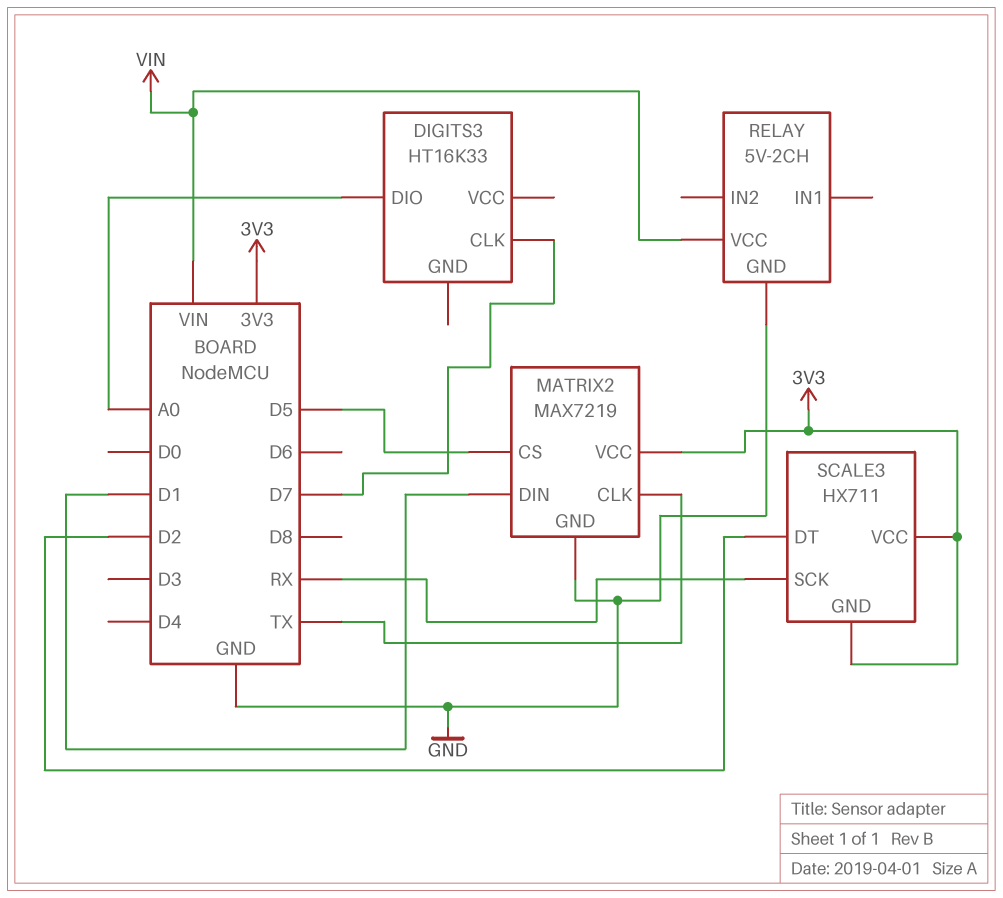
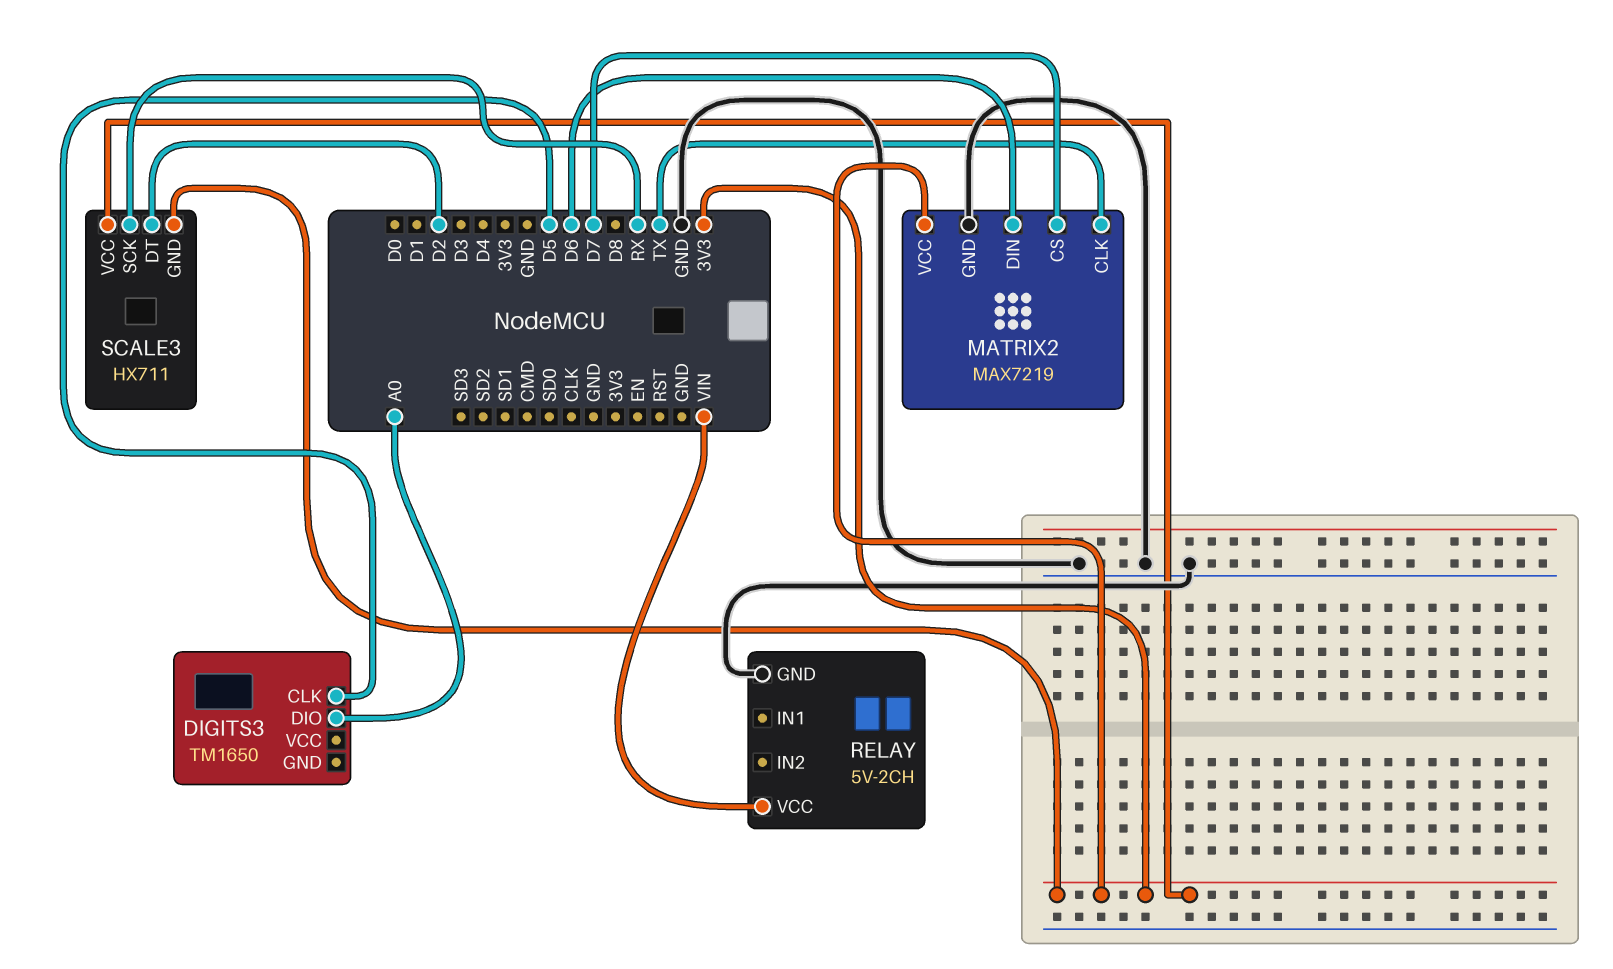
DIGITS3: HT16K33 -> TM1650
DIGITS3 pin CLK: D7 -> D5
MATRIX2 pin CS: D5 -> D7
MATRIX2 pin DIN: D1 -> D6

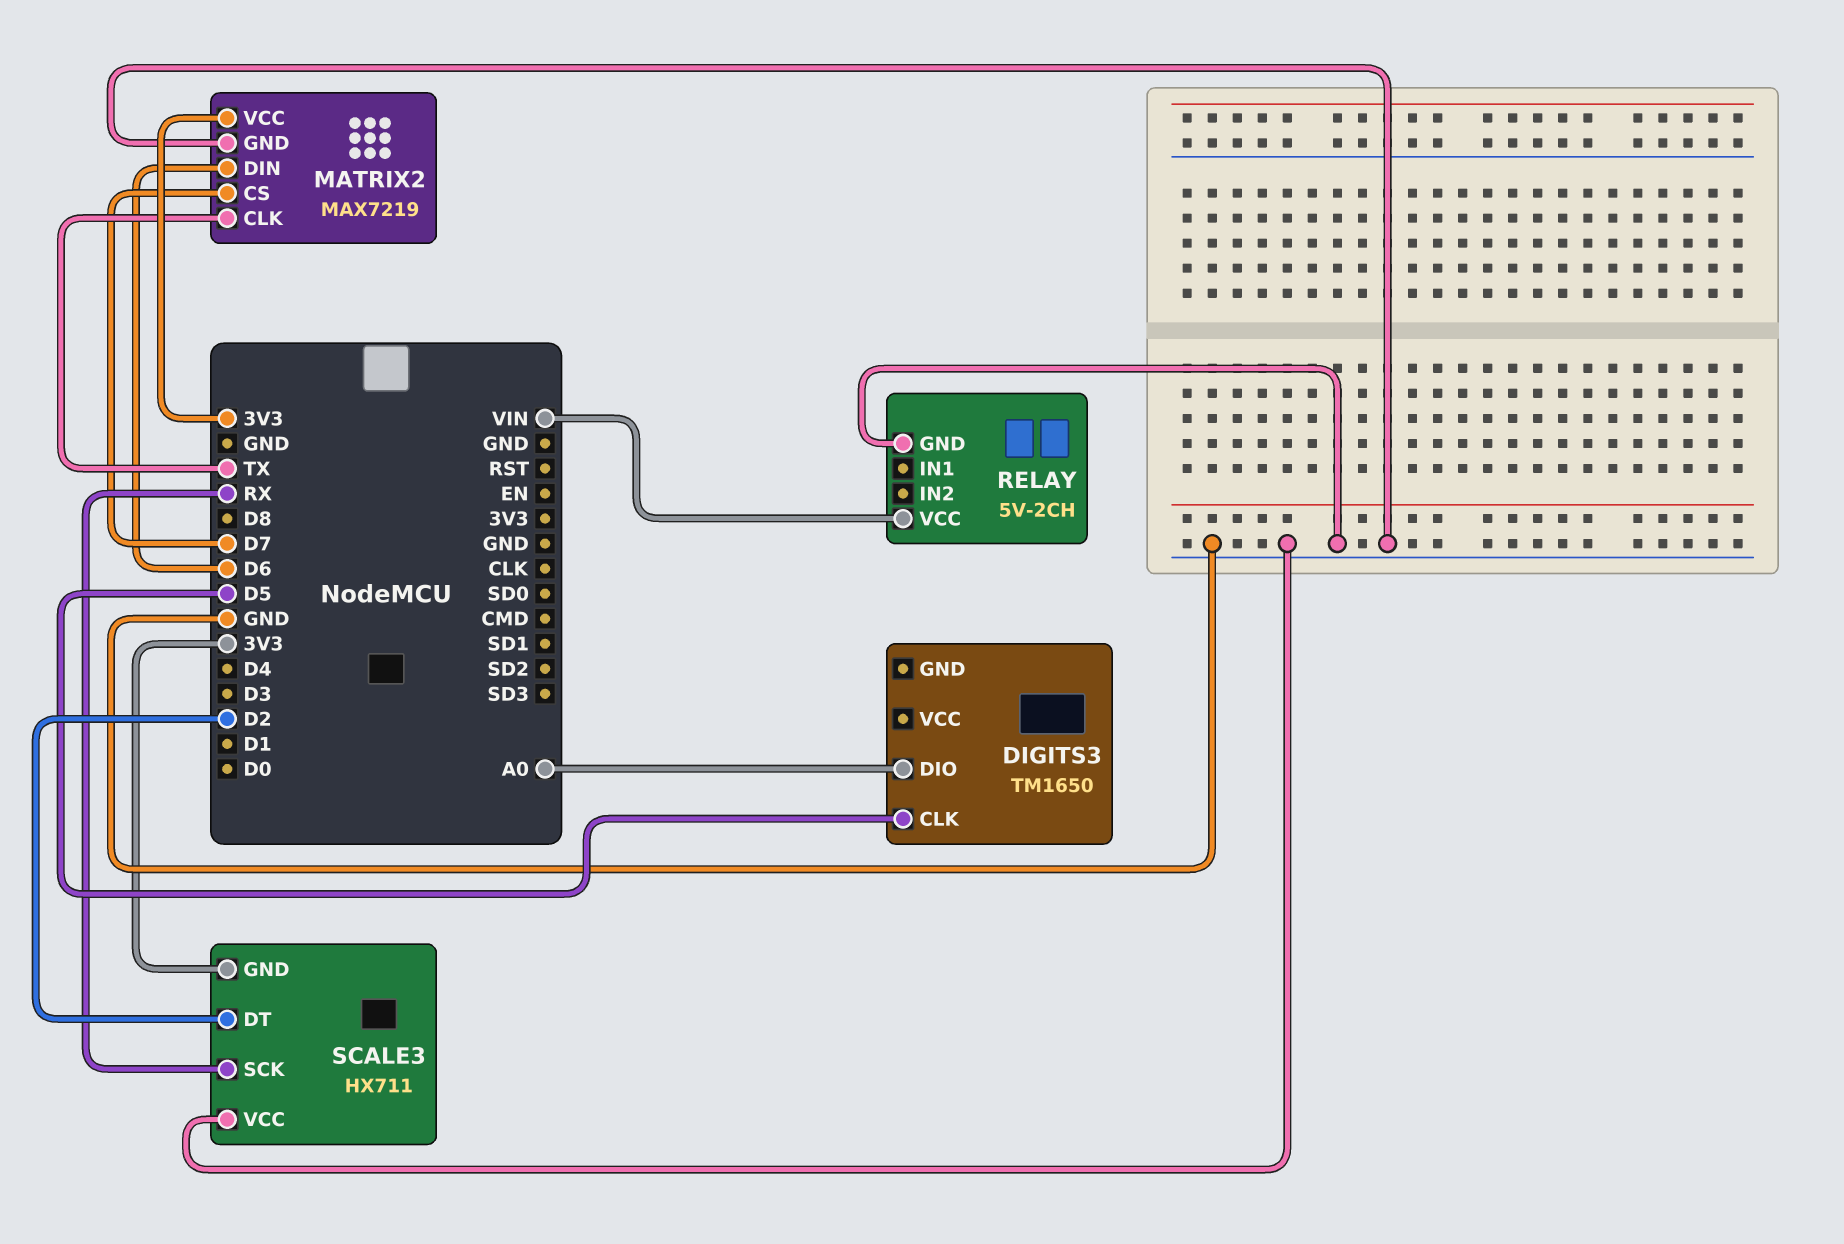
SCALE3 pin VCC: 3V3 -> GND

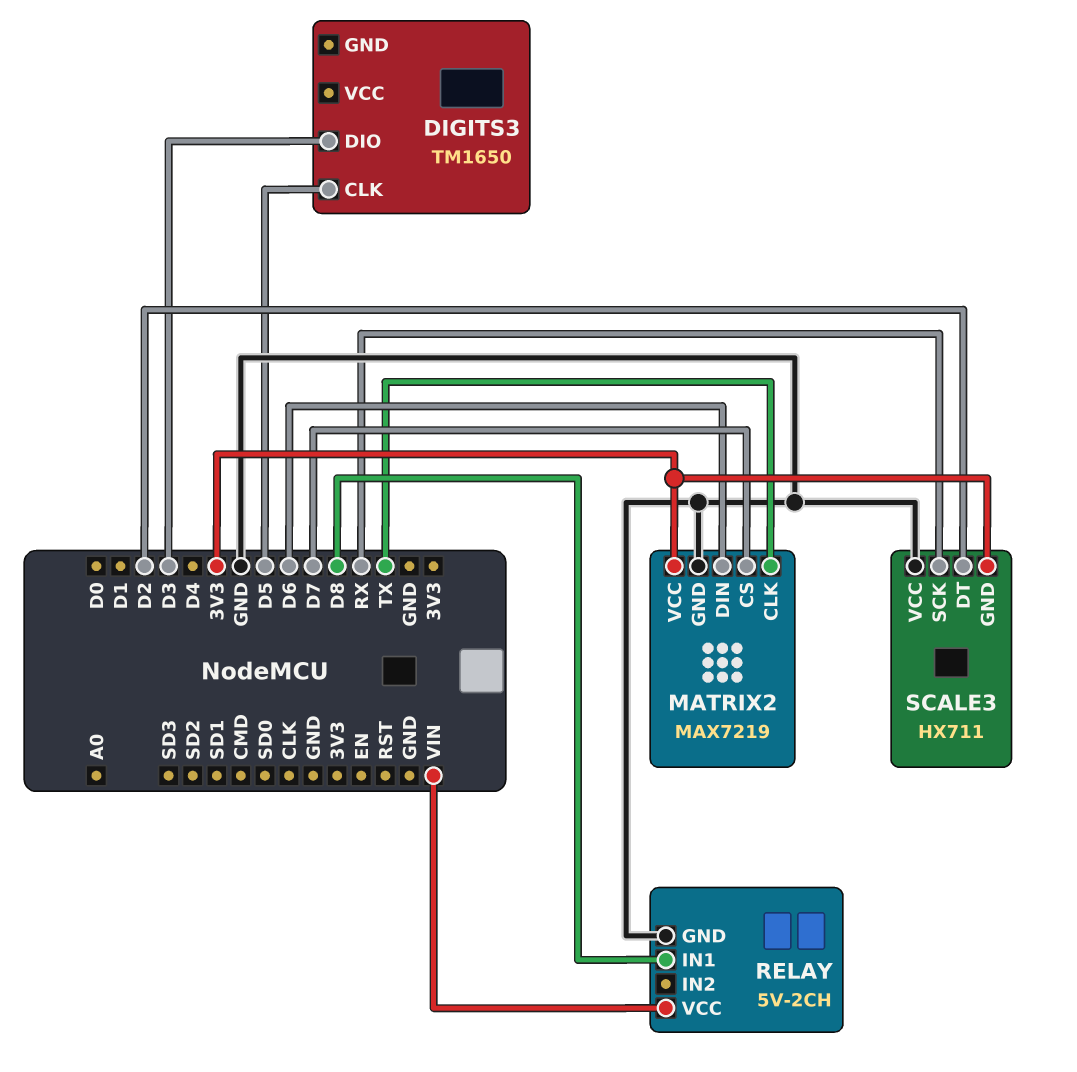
DIGITS3 pin DIO: A0 -> D3
RELAY pin IN1: none -> D8

